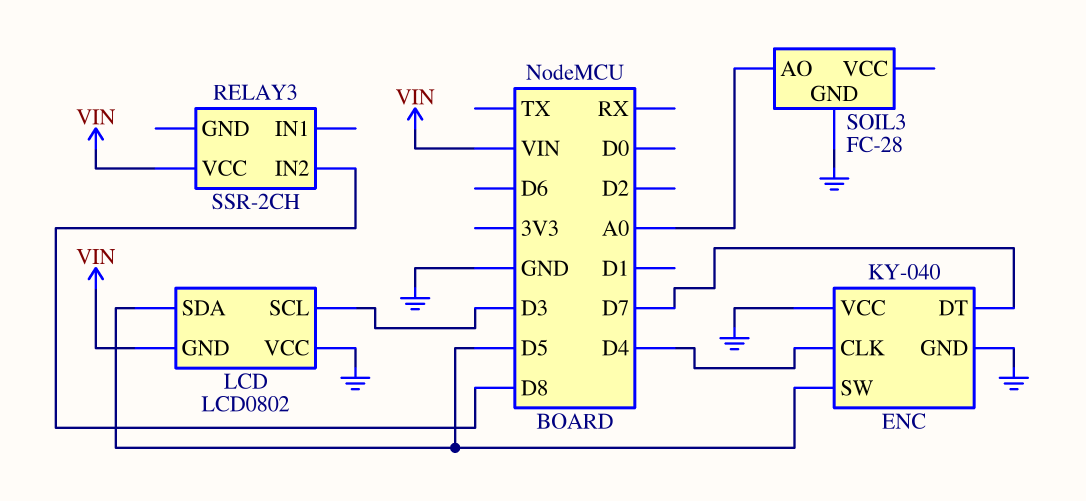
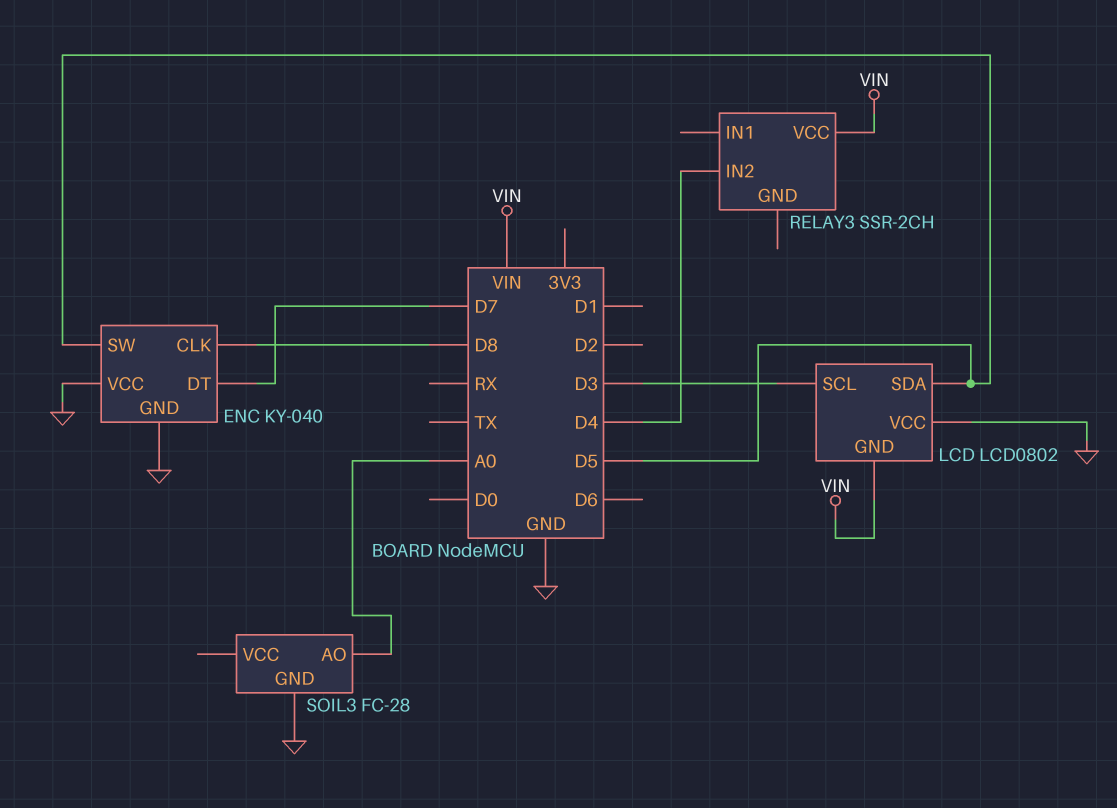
ENC pin CLK: D4 -> D8
RELAY3 pin IN2: D8 -> D4

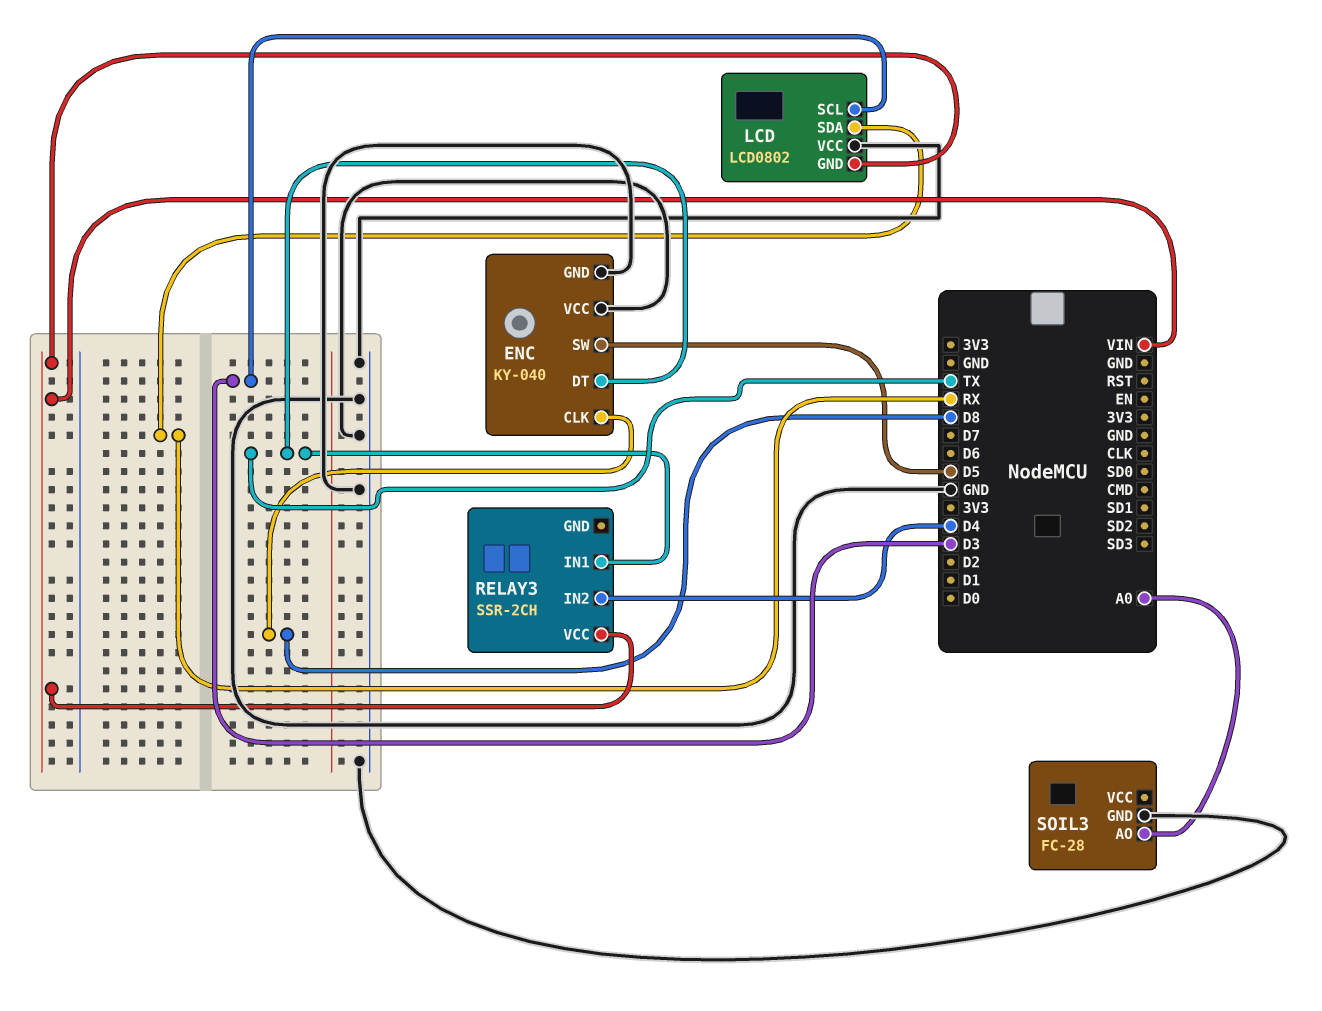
ENC pin DT: D7 -> TX
LCD pin SDA: D5 -> RX
RELAY3 pin IN1: none -> TX

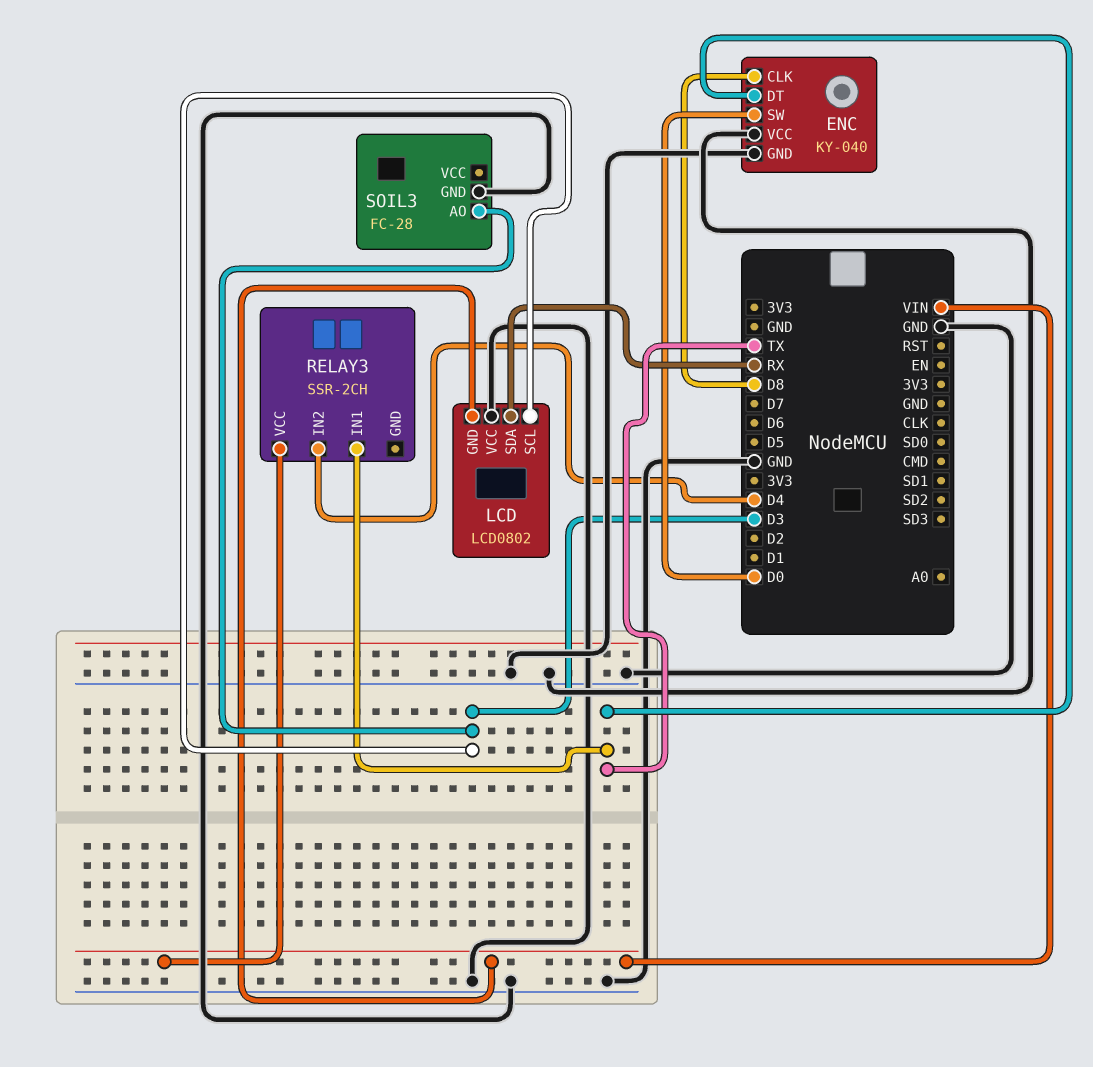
ENC pin SW: D5 -> D0
SOIL3 pin AO: A0 -> D3

